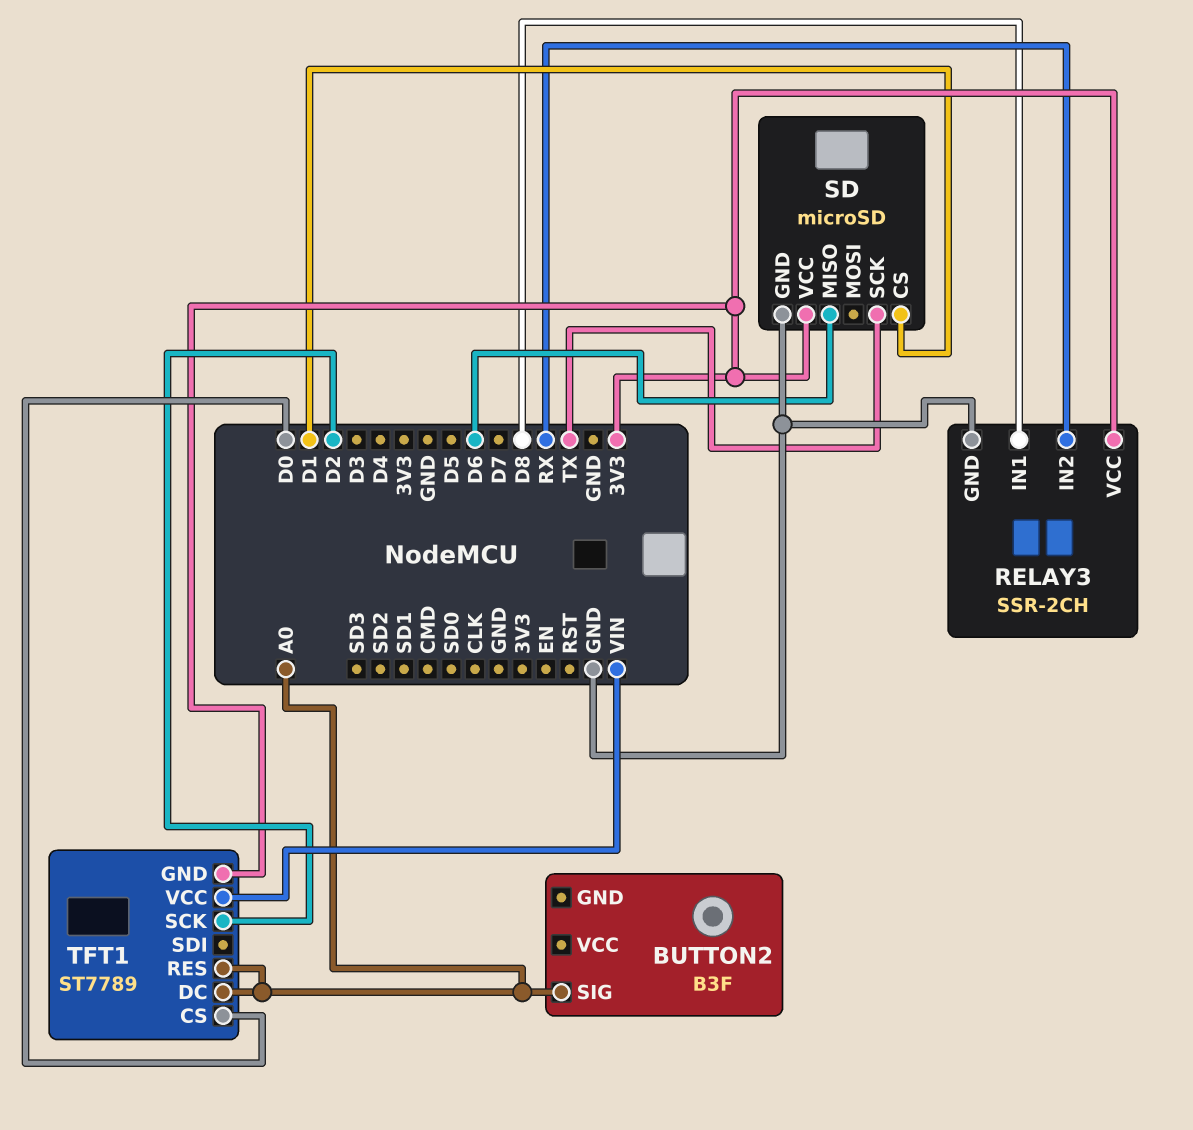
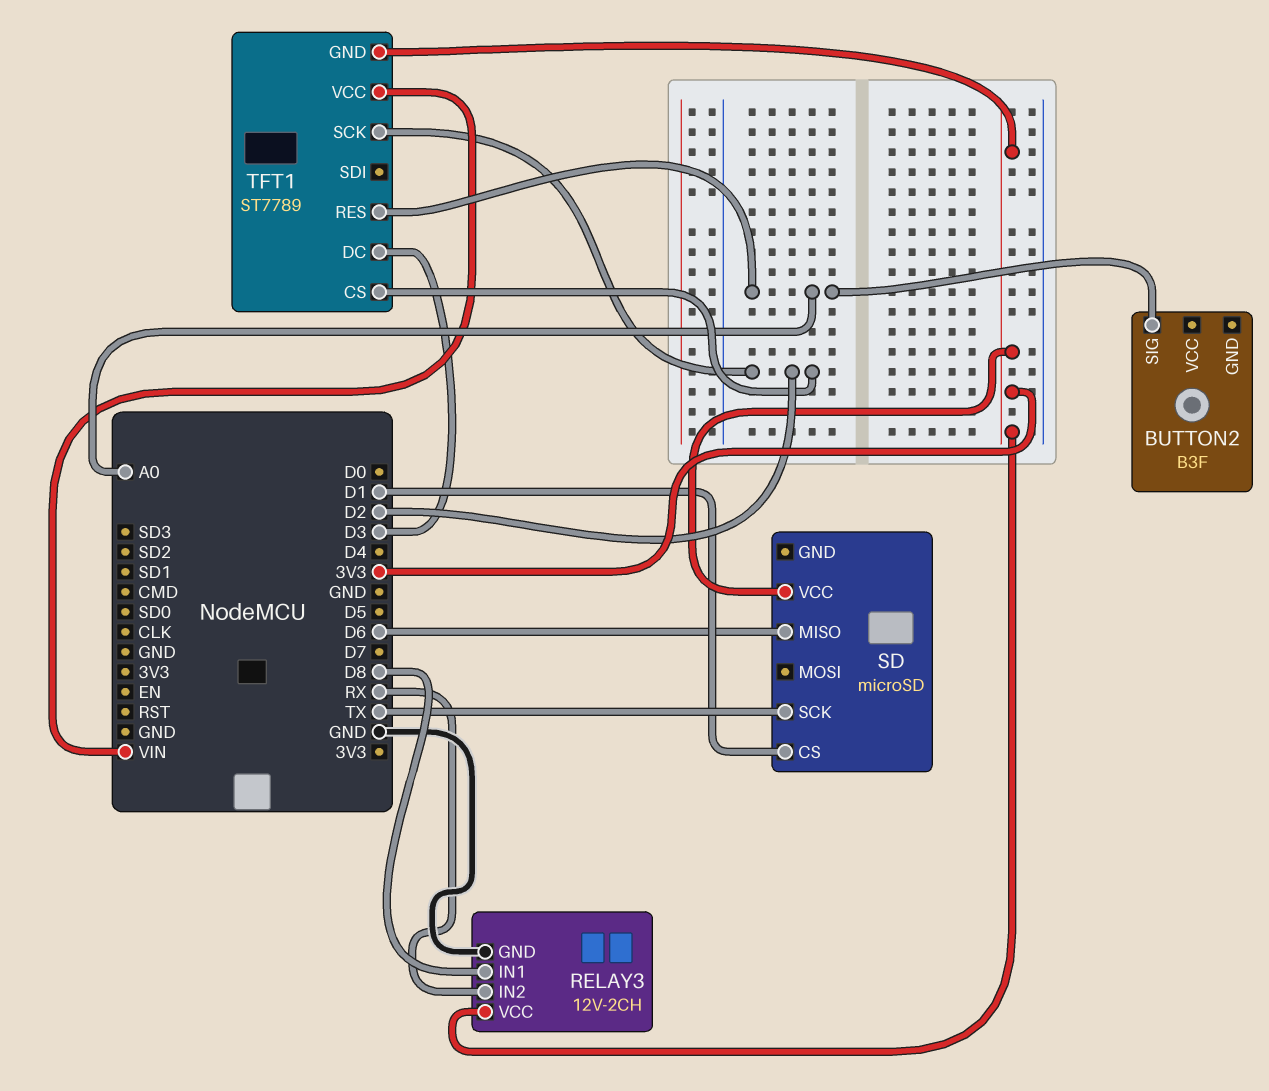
RELAY3: SSR-2CH -> 12V-2CH
SD pin GND: GND -> none
TFT1 pin CS: D0 -> D2
TFT1 pin DC: A0 -> D3

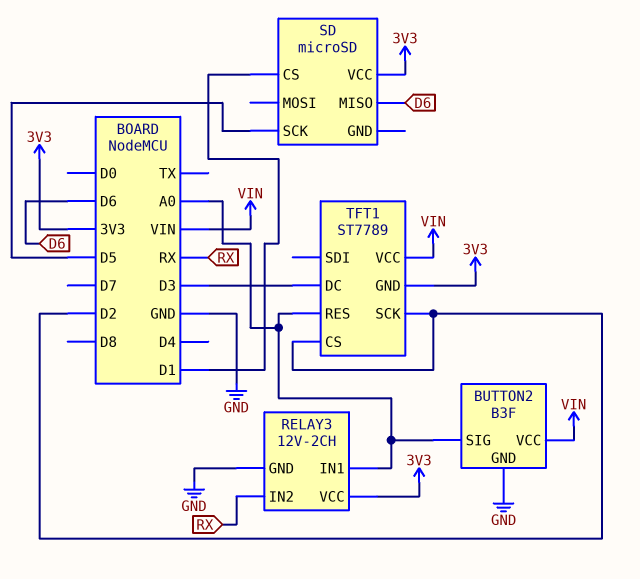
BUTTON2 pin GND: none -> GND
BUTTON2 pin VCC: none -> VIN
RELAY3 pin IN1: D8 -> A0
SD pin SCK: TX -> D5

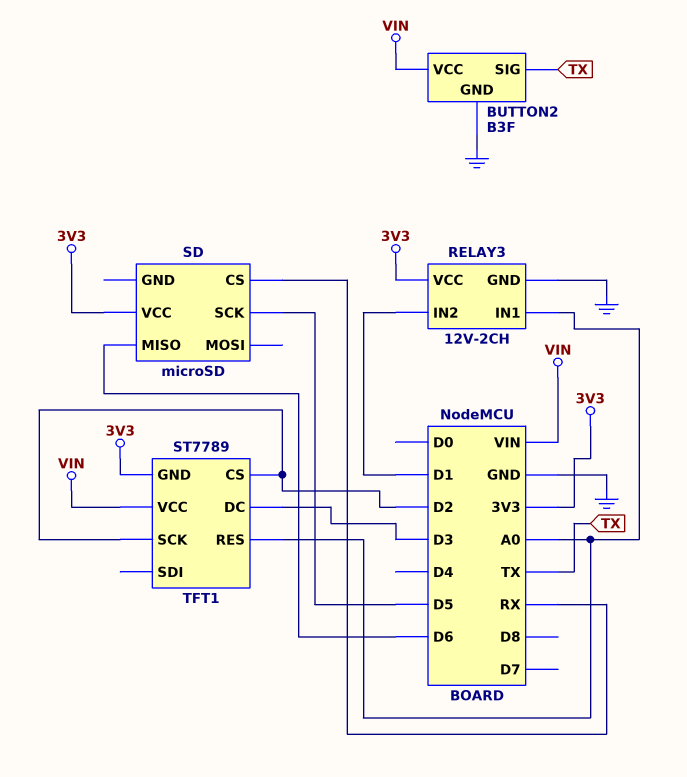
BUTTON2 pin SIG: A0 -> TX
RELAY3 pin IN2: RX -> D1
SD pin CS: D1 -> RX

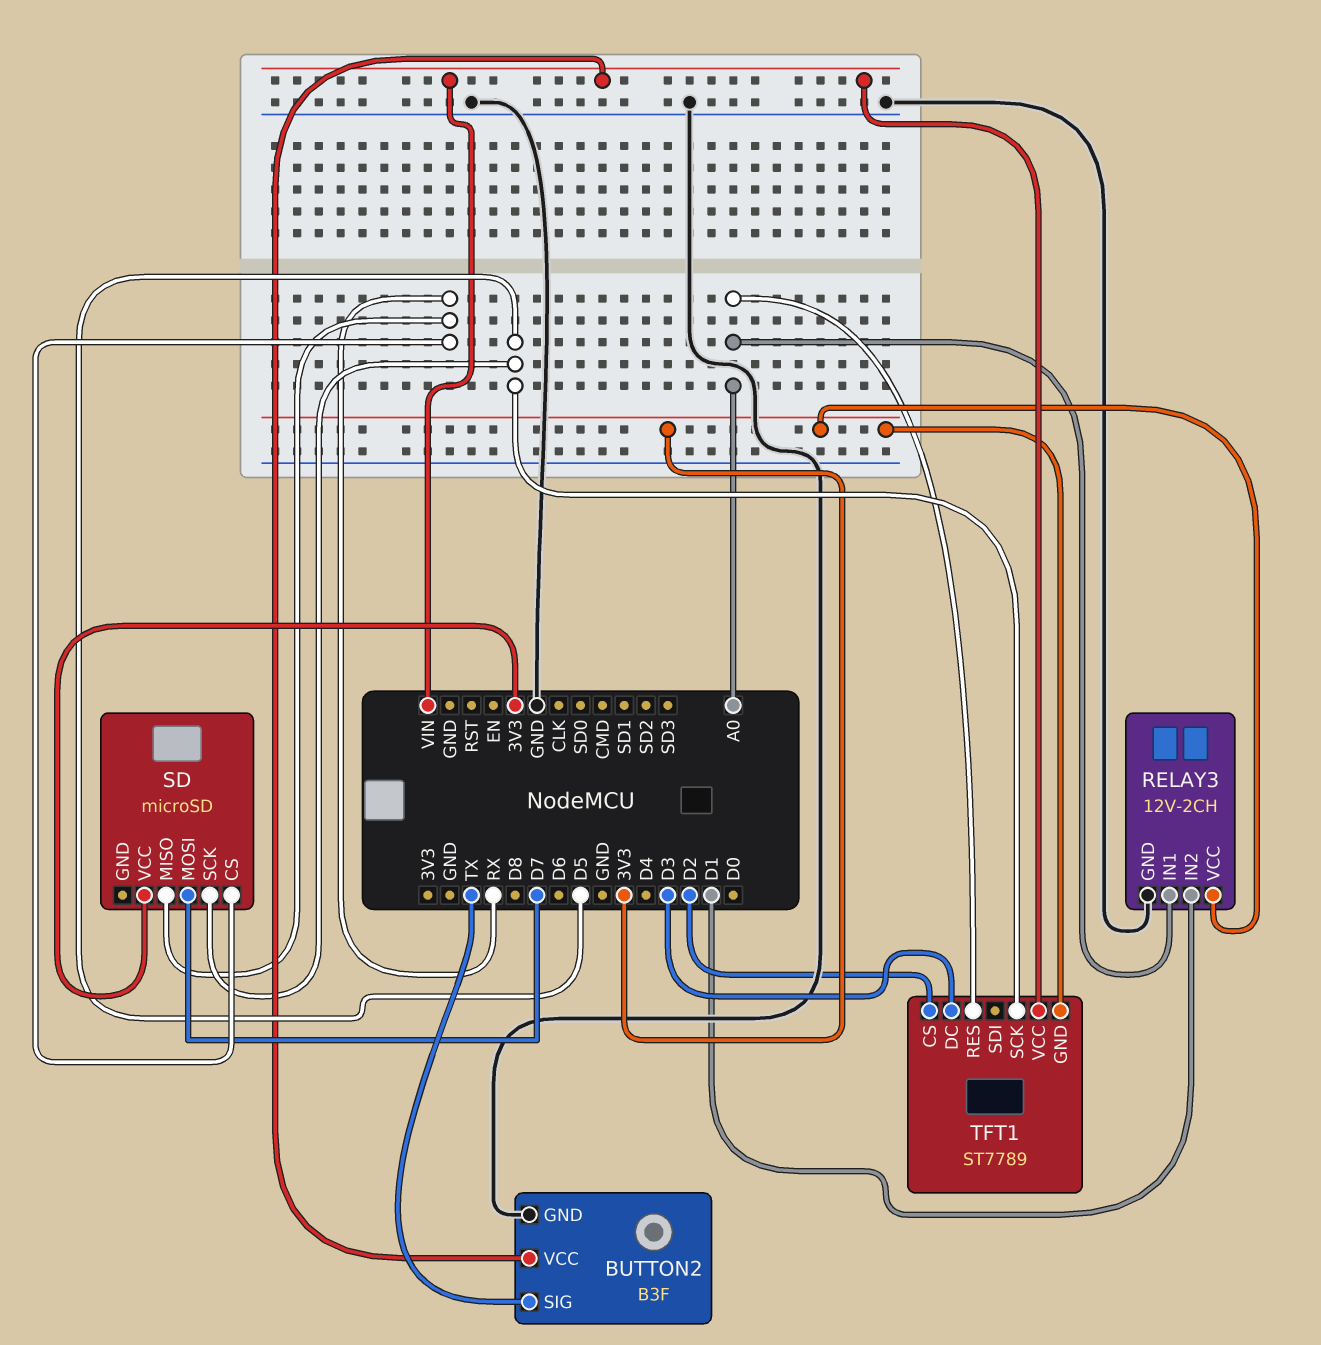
SD pin MISO: D6 -> RX
SD pin MOSI: none -> D7
TFT1 pin SCK: D2 -> D5

